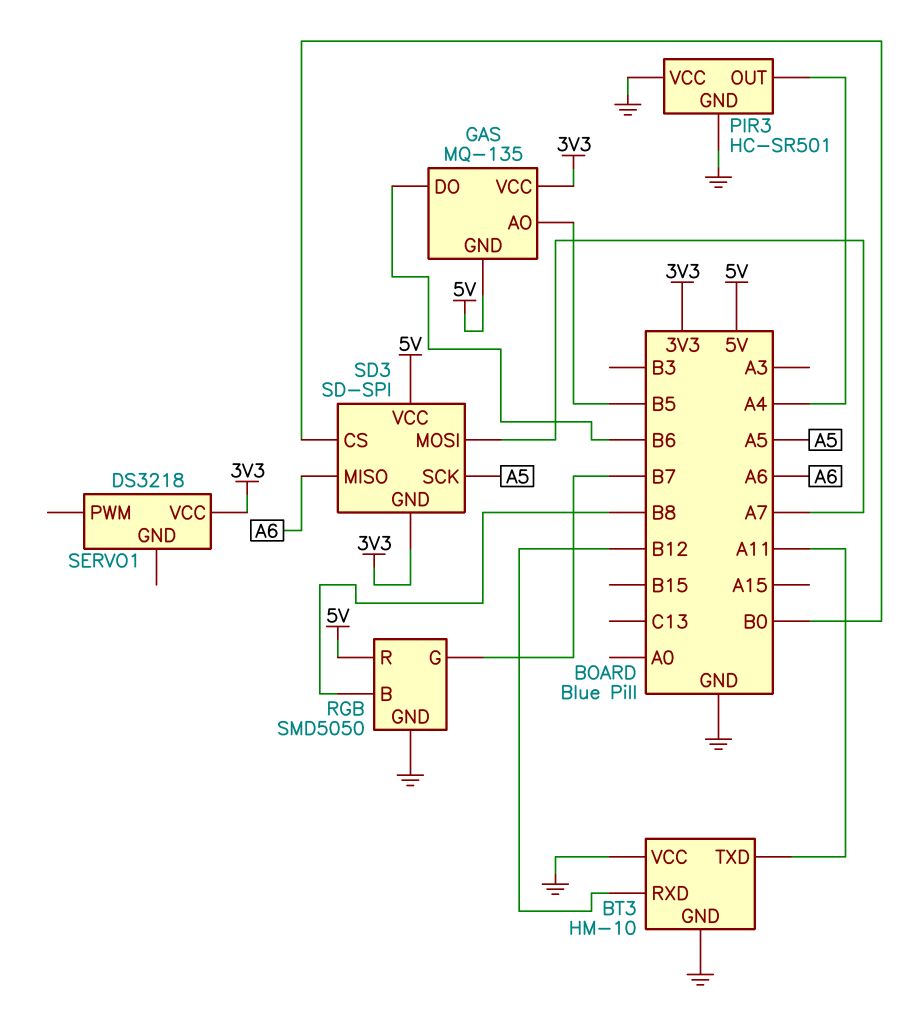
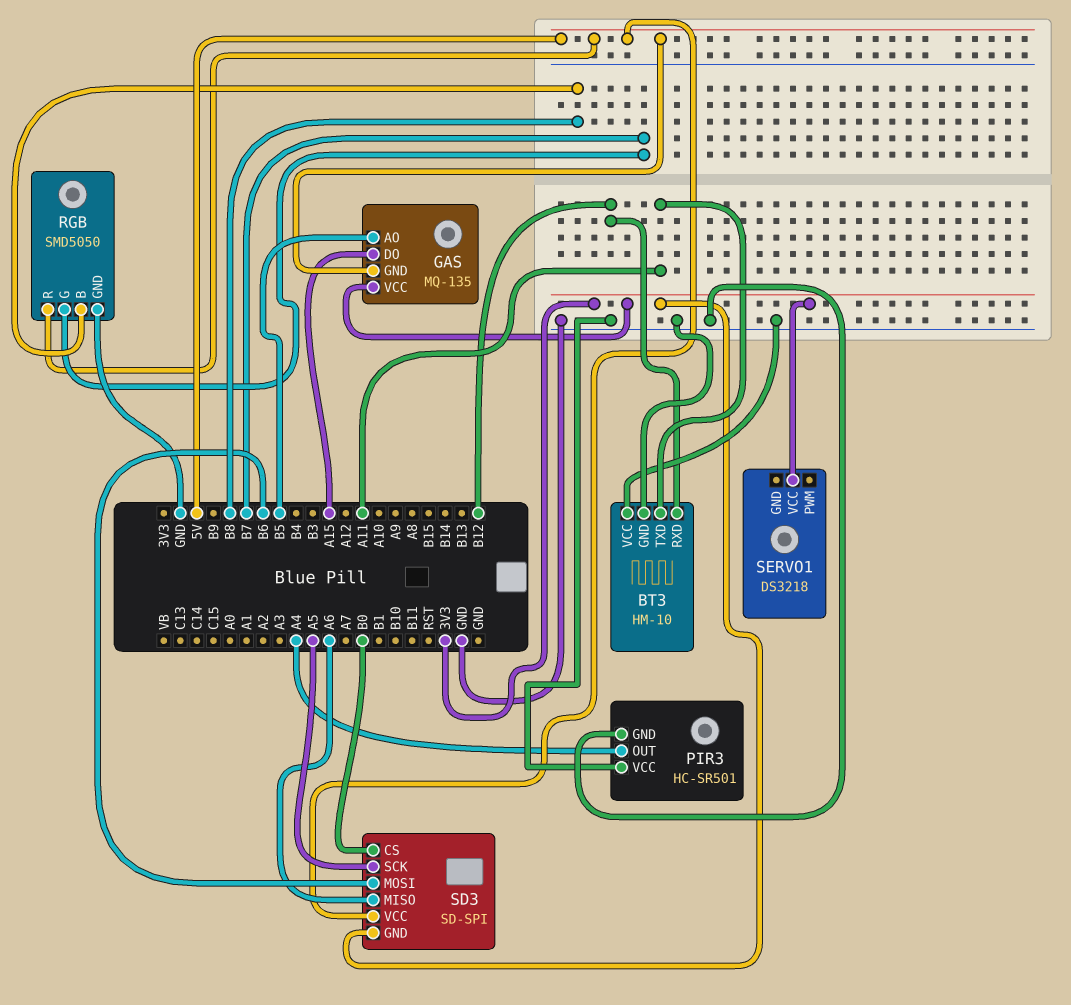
GAS pin DO: B6 -> A15
SD3 pin MOSI: A7 -> B6

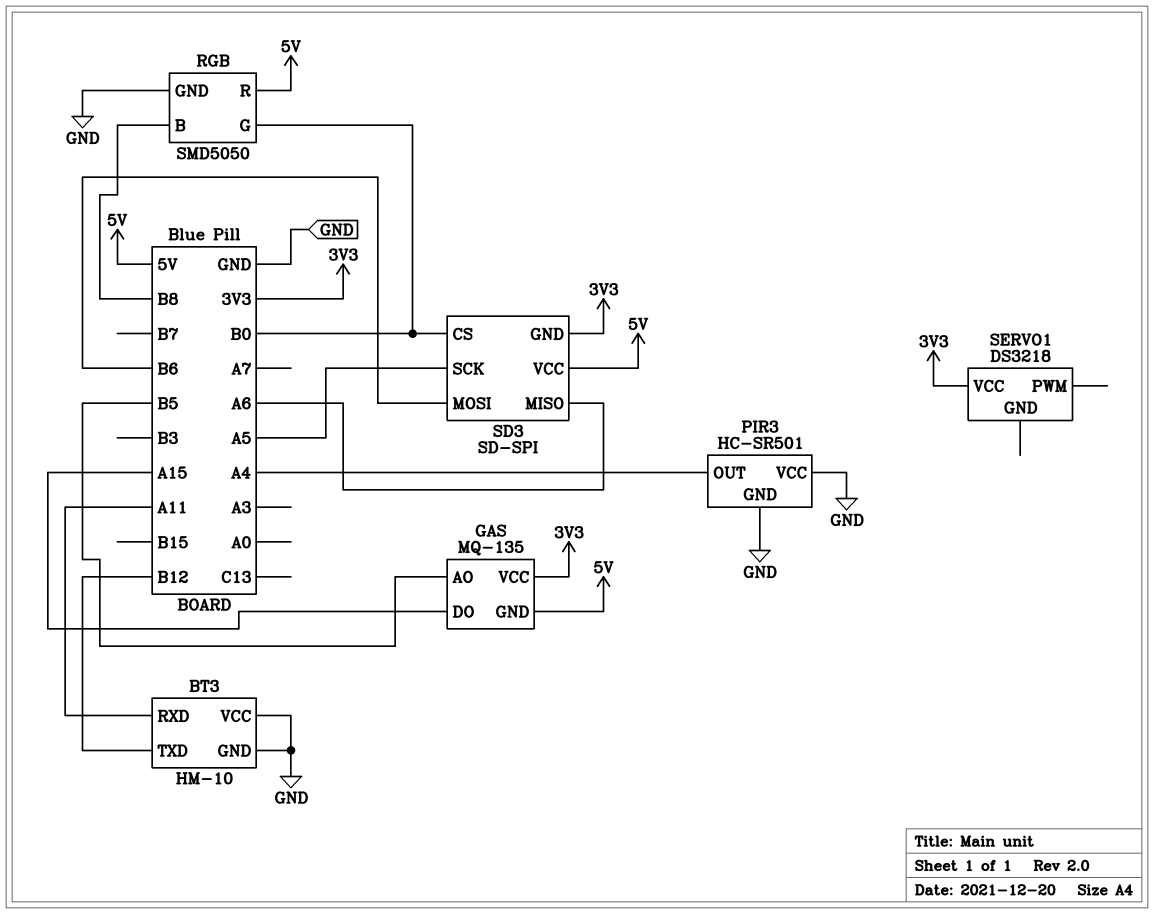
BT3 pin RXD: B12 -> A11
BT3 pin TXD: A11 -> B12
RGB pin G: B7 -> B0

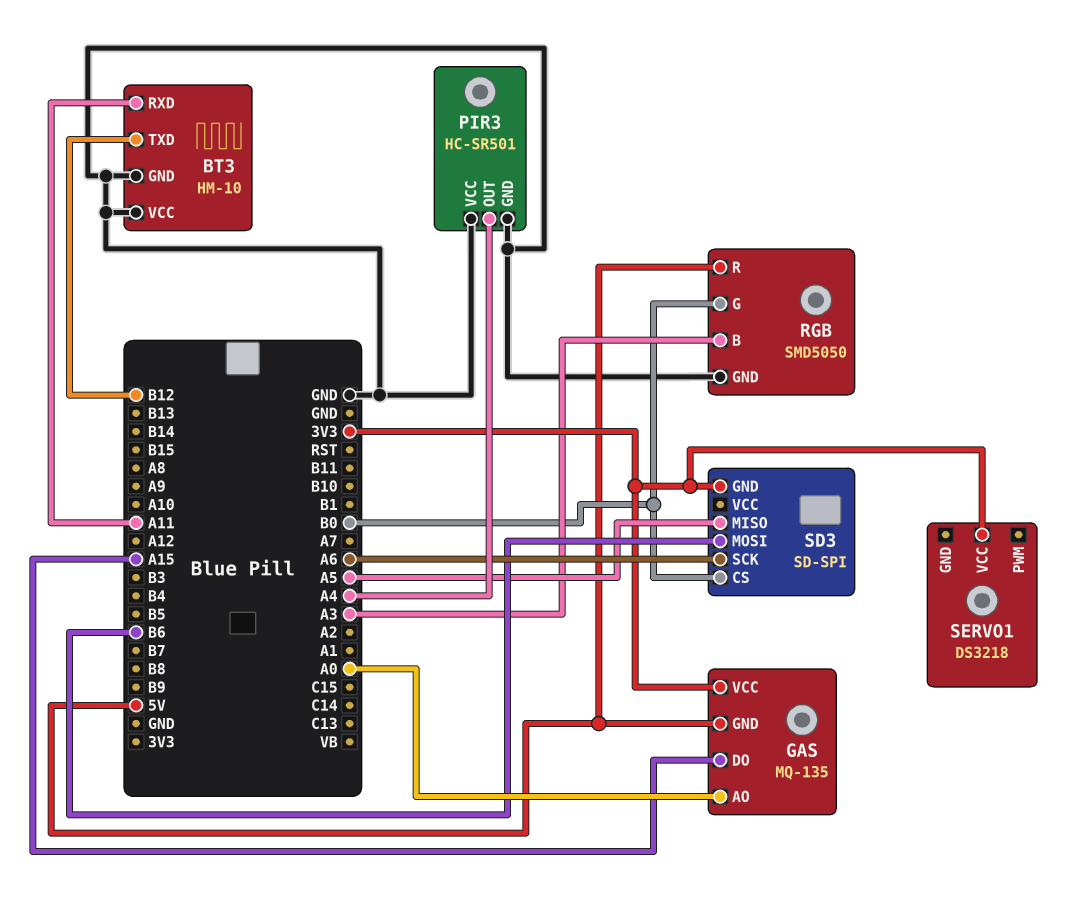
GAS pin AO: B5 -> A0
RGB pin B: B8 -> A3
SD3 pin MISO: A6 -> A5
SD3 pin SCK: A5 -> A6
SD3 pin VCC: 5V -> none

